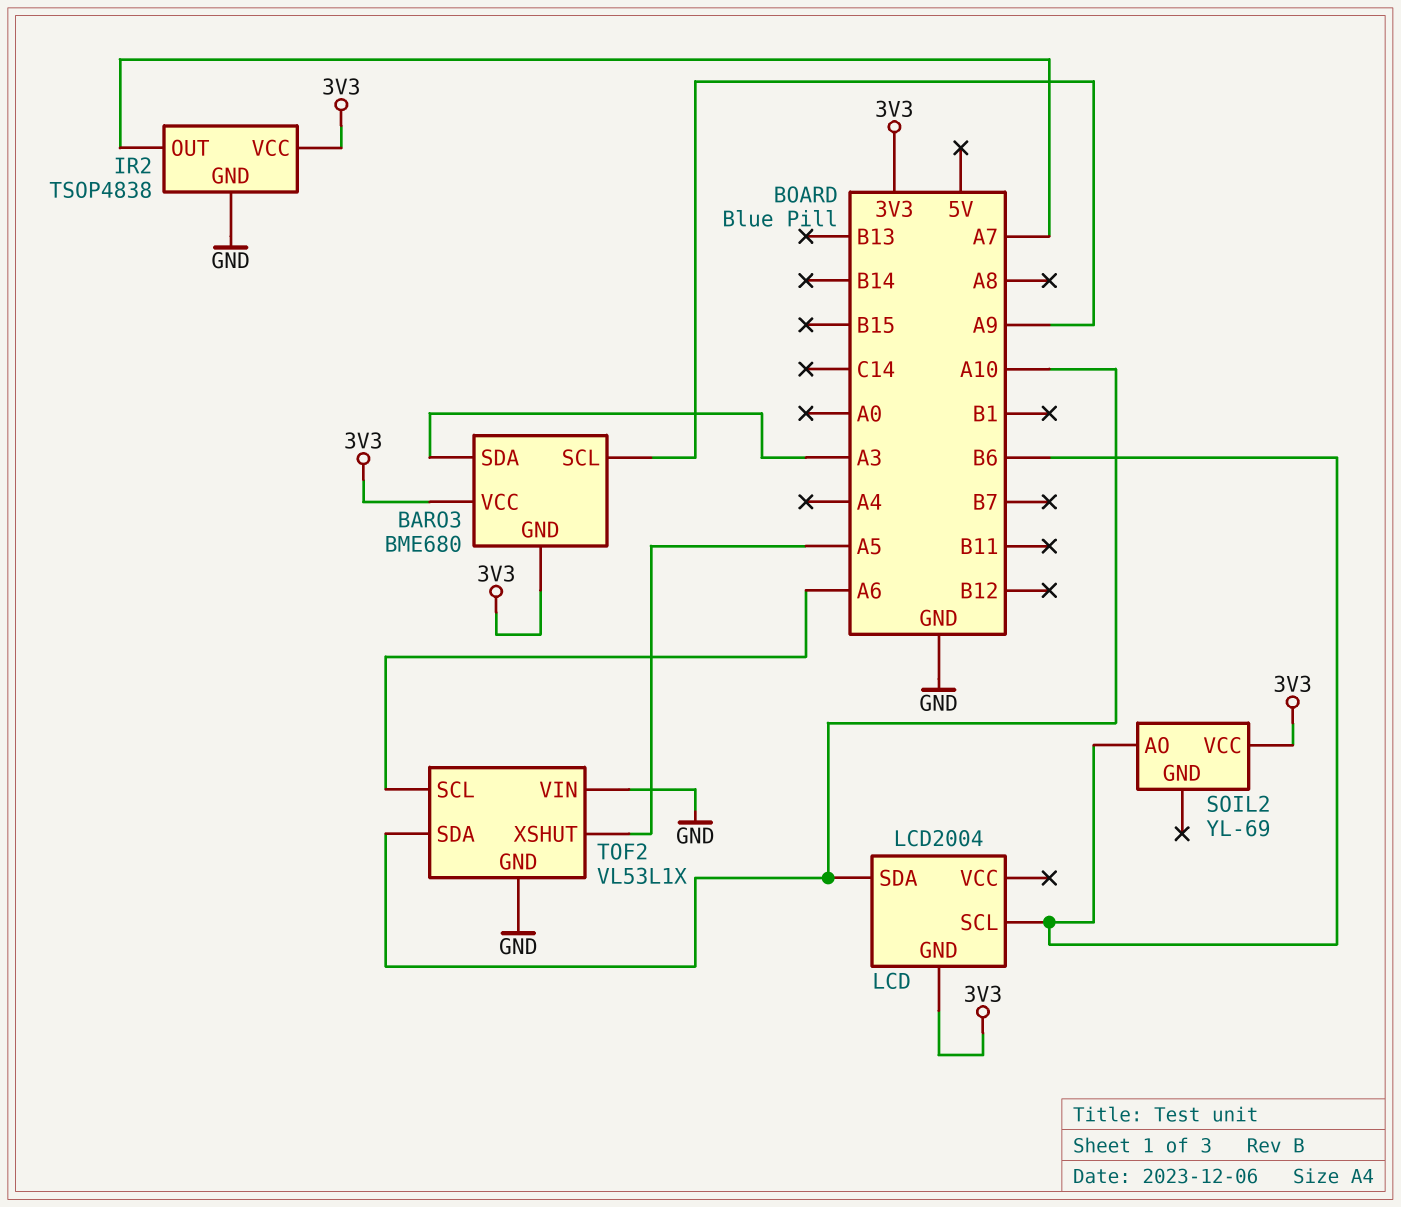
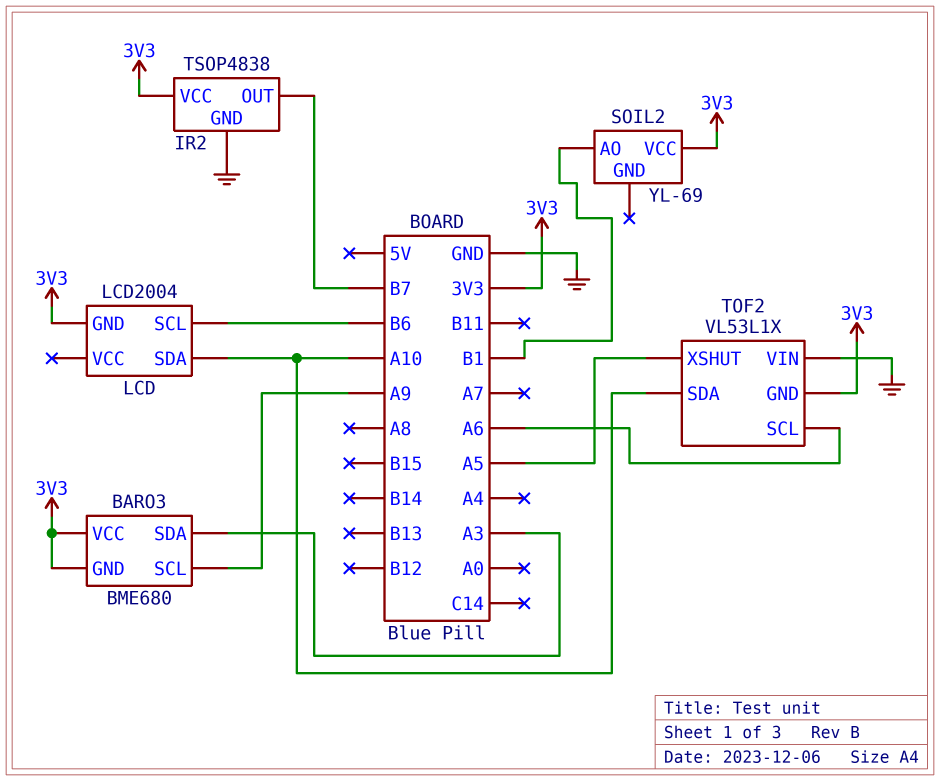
IR2 pin OUT: A7 -> B7
SOIL2 pin AO: B6 -> B1
TOF2 pin GND: GND -> 3V3

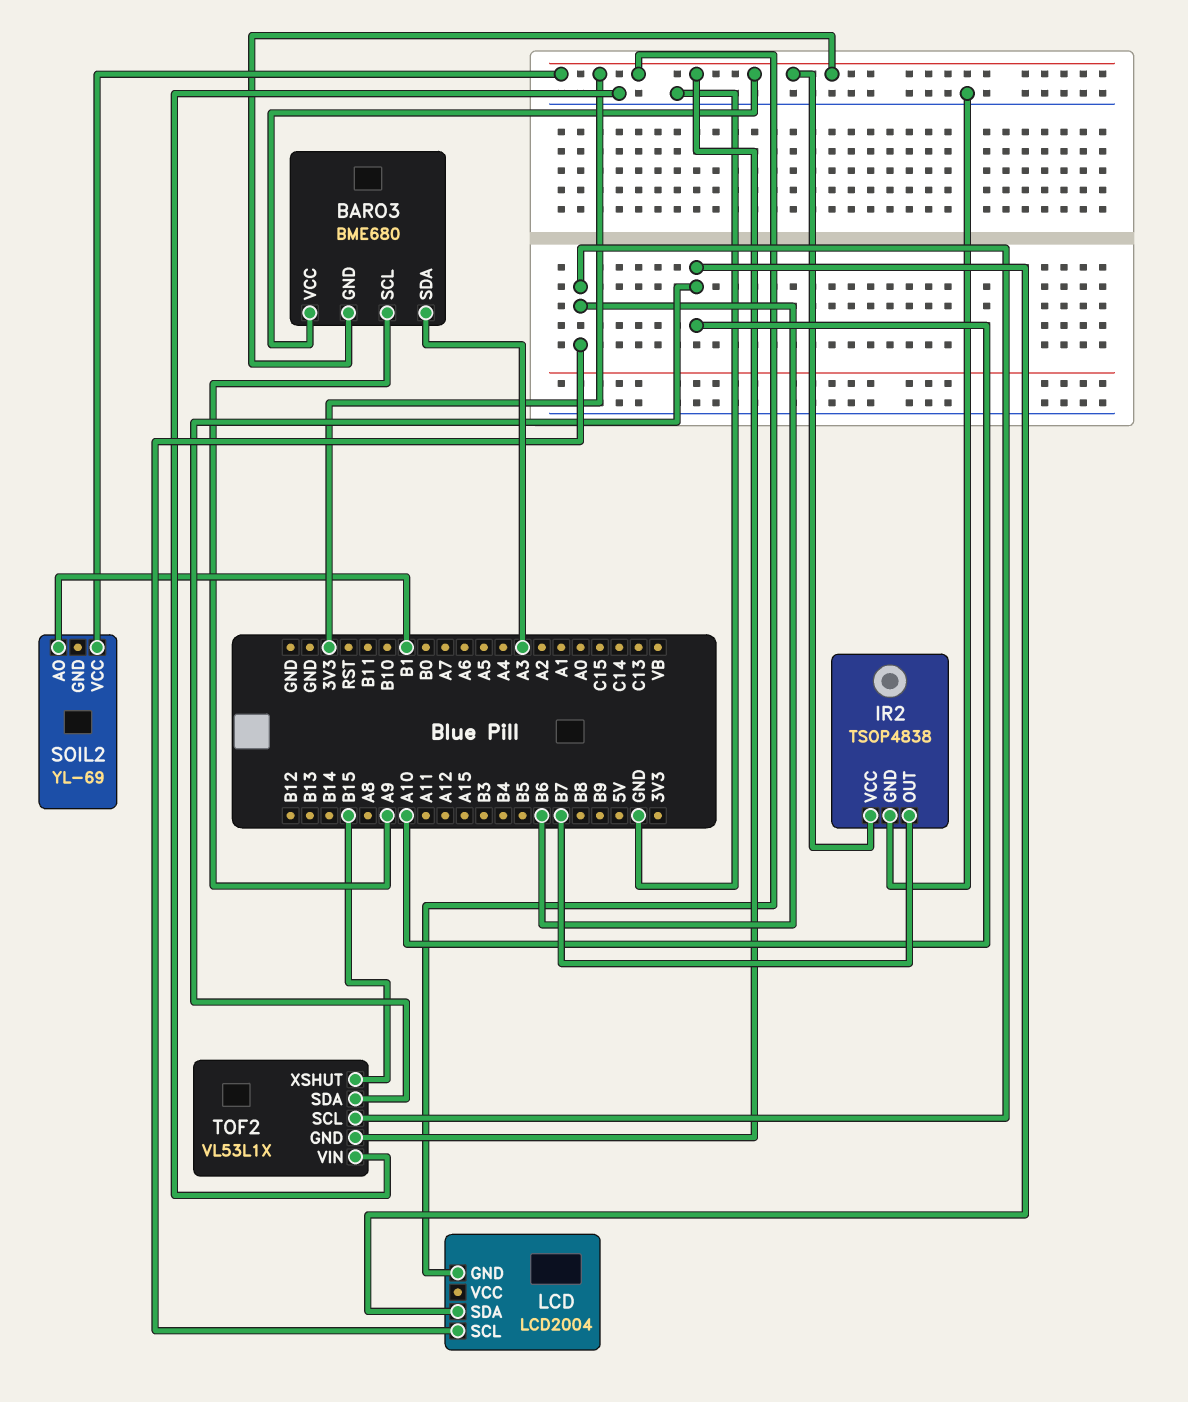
TOF2 pin SCL: A6 -> B6
TOF2 pin XSHUT: A5 -> B15

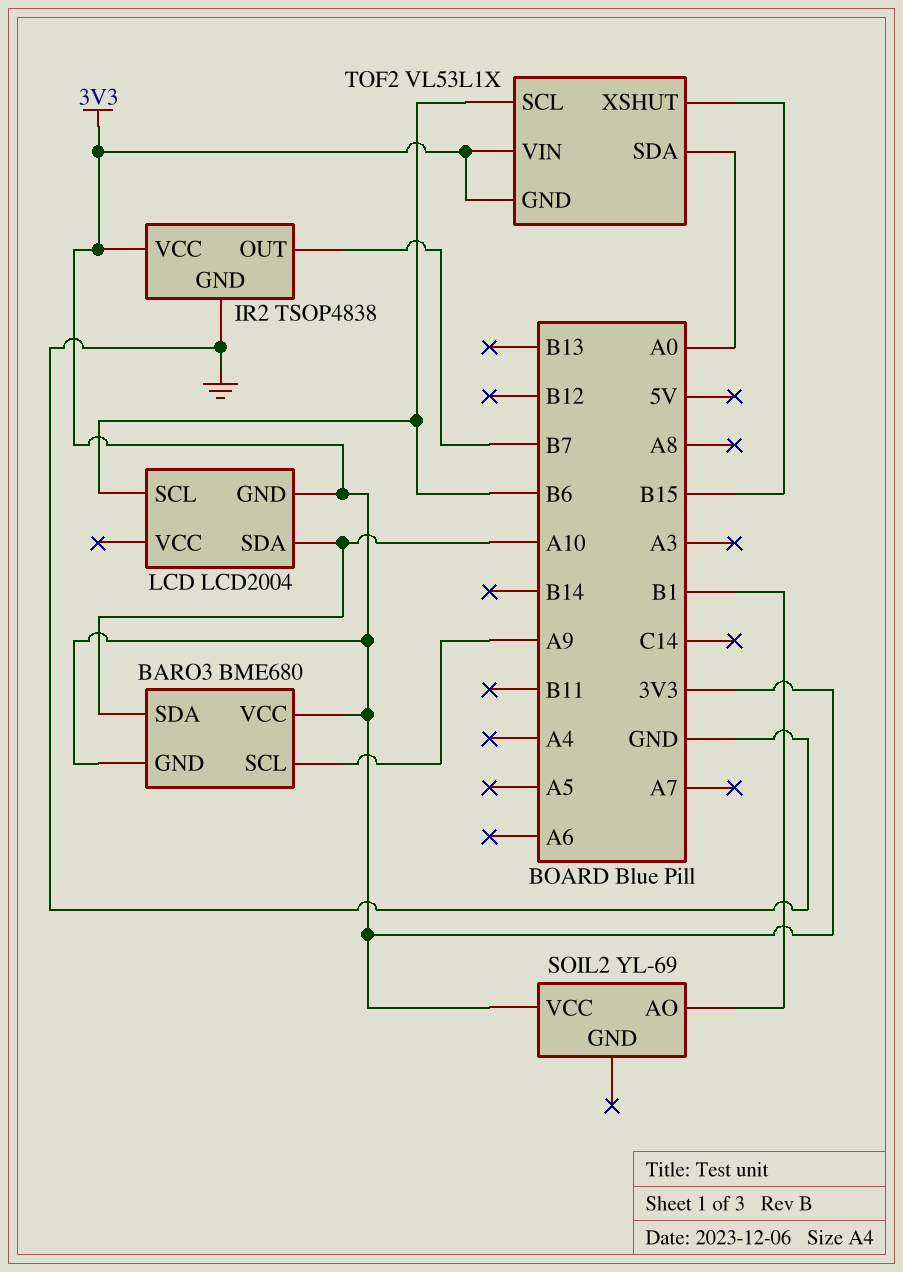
BARO3 pin SDA: A3 -> A10
TOF2 pin SDA: A10 -> A0
TOF2 pin VIN: GND -> 3V3

